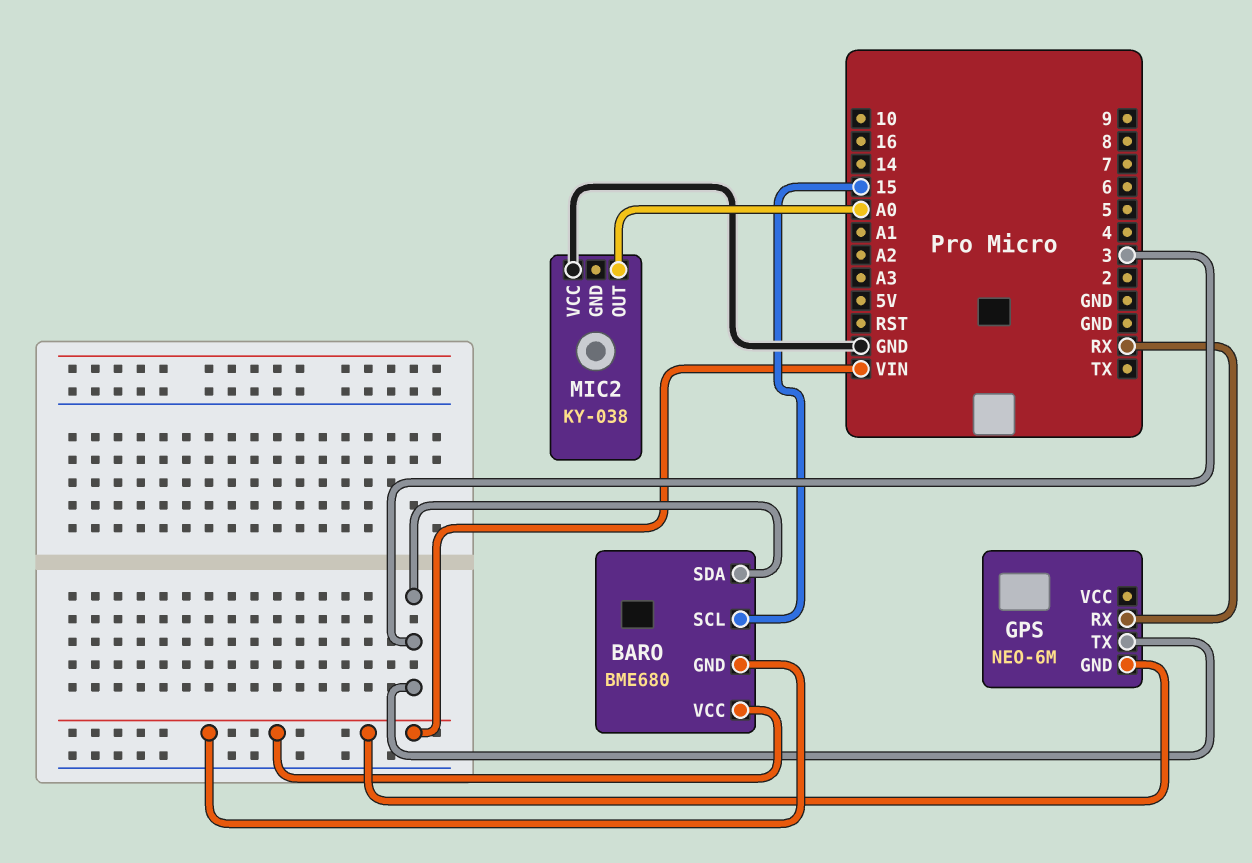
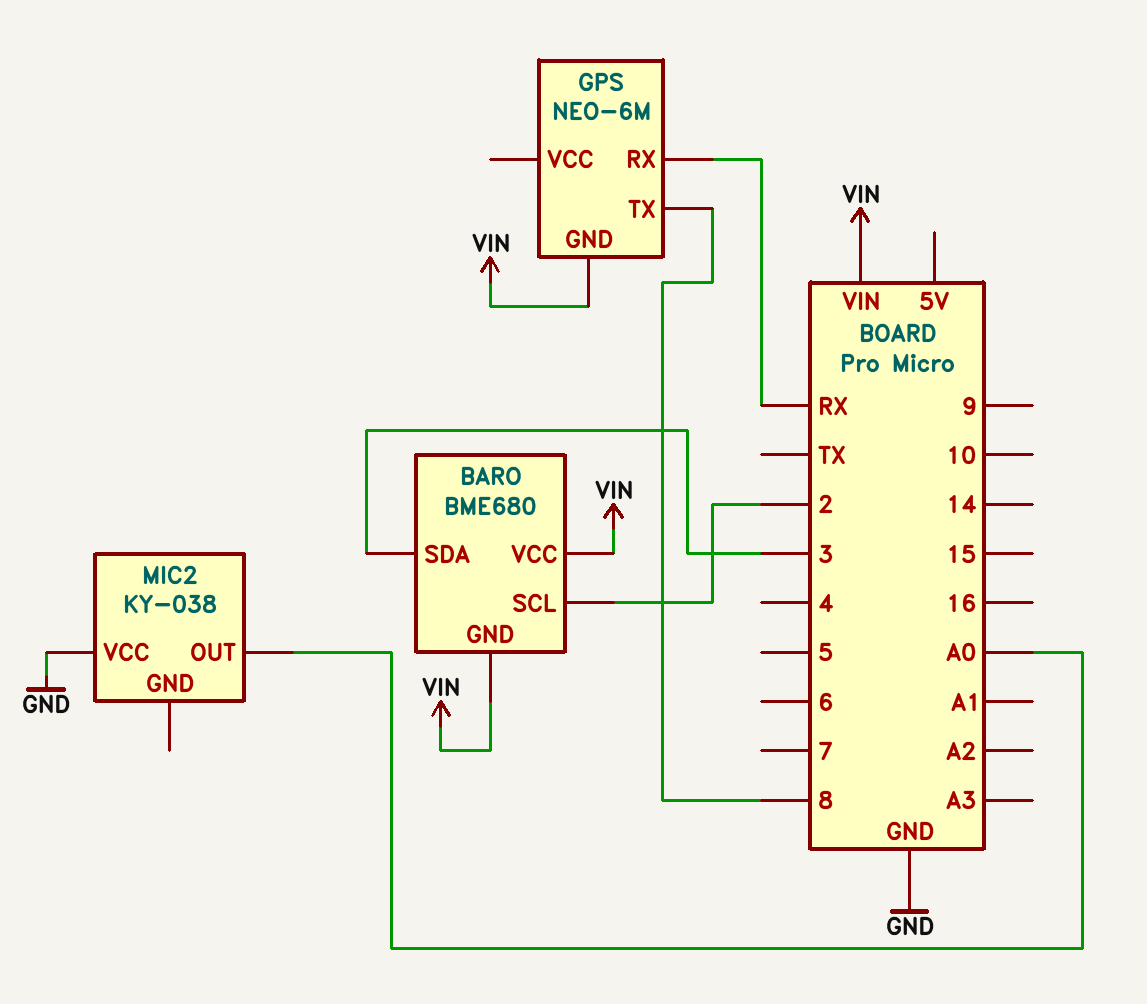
BARO pin SCL: 15 -> 2
GPS pin TX: 3 -> 8

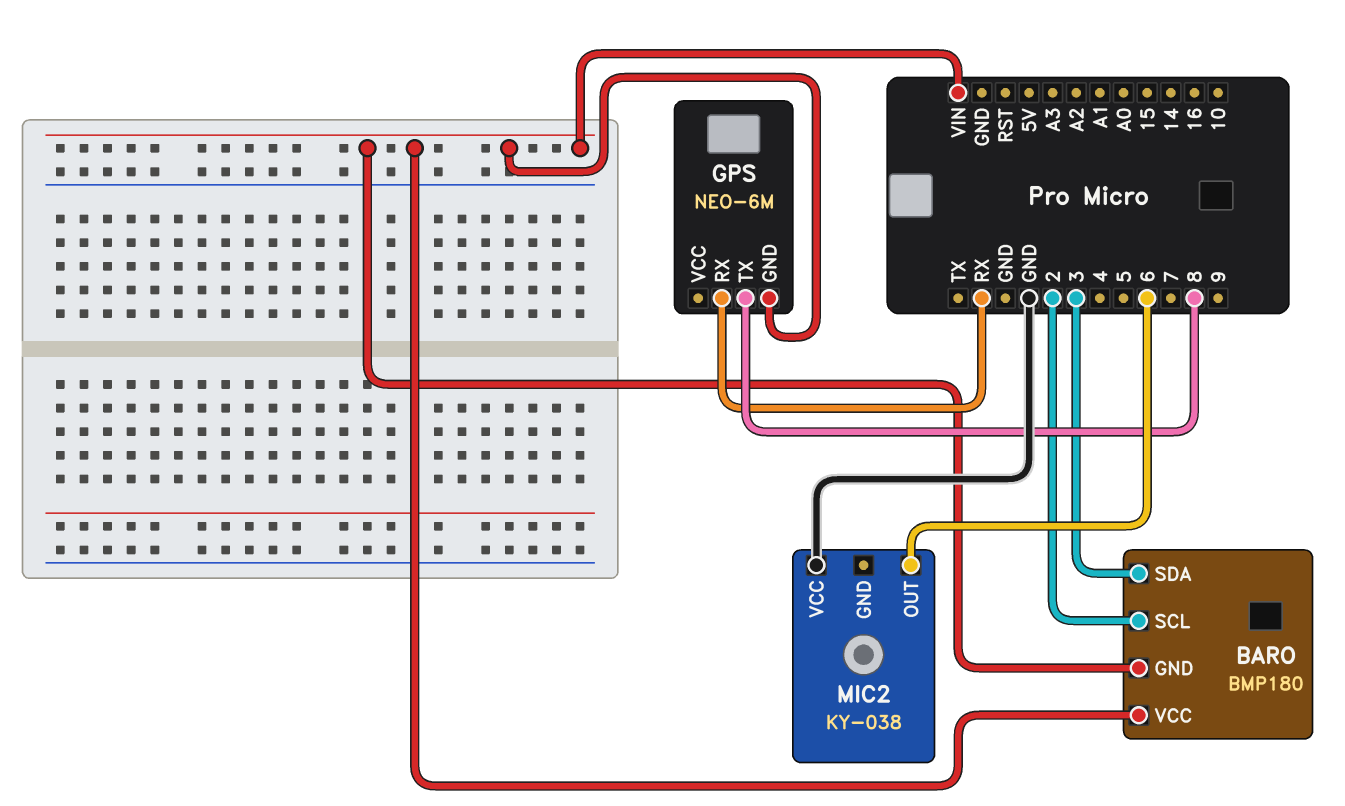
BARO: BME680 -> BMP180
MIC2 pin OUT: A0 -> 6

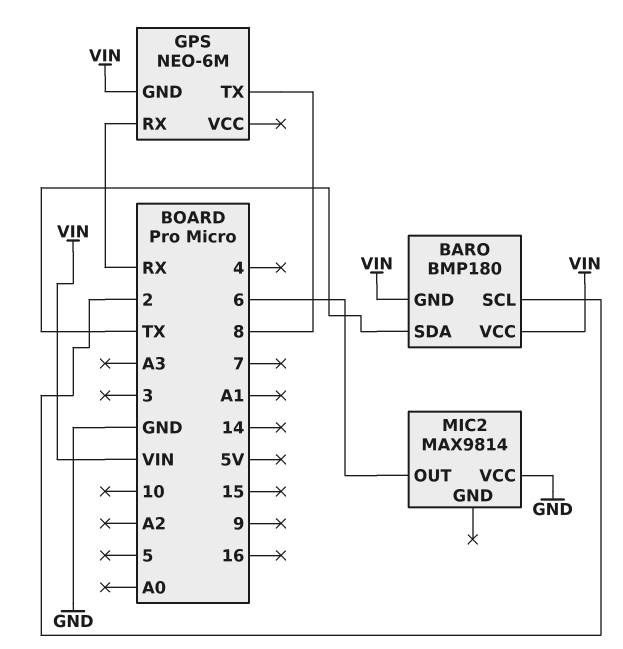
BARO pin SDA: 3 -> TX
MIC2: KY-038 -> MAX9814

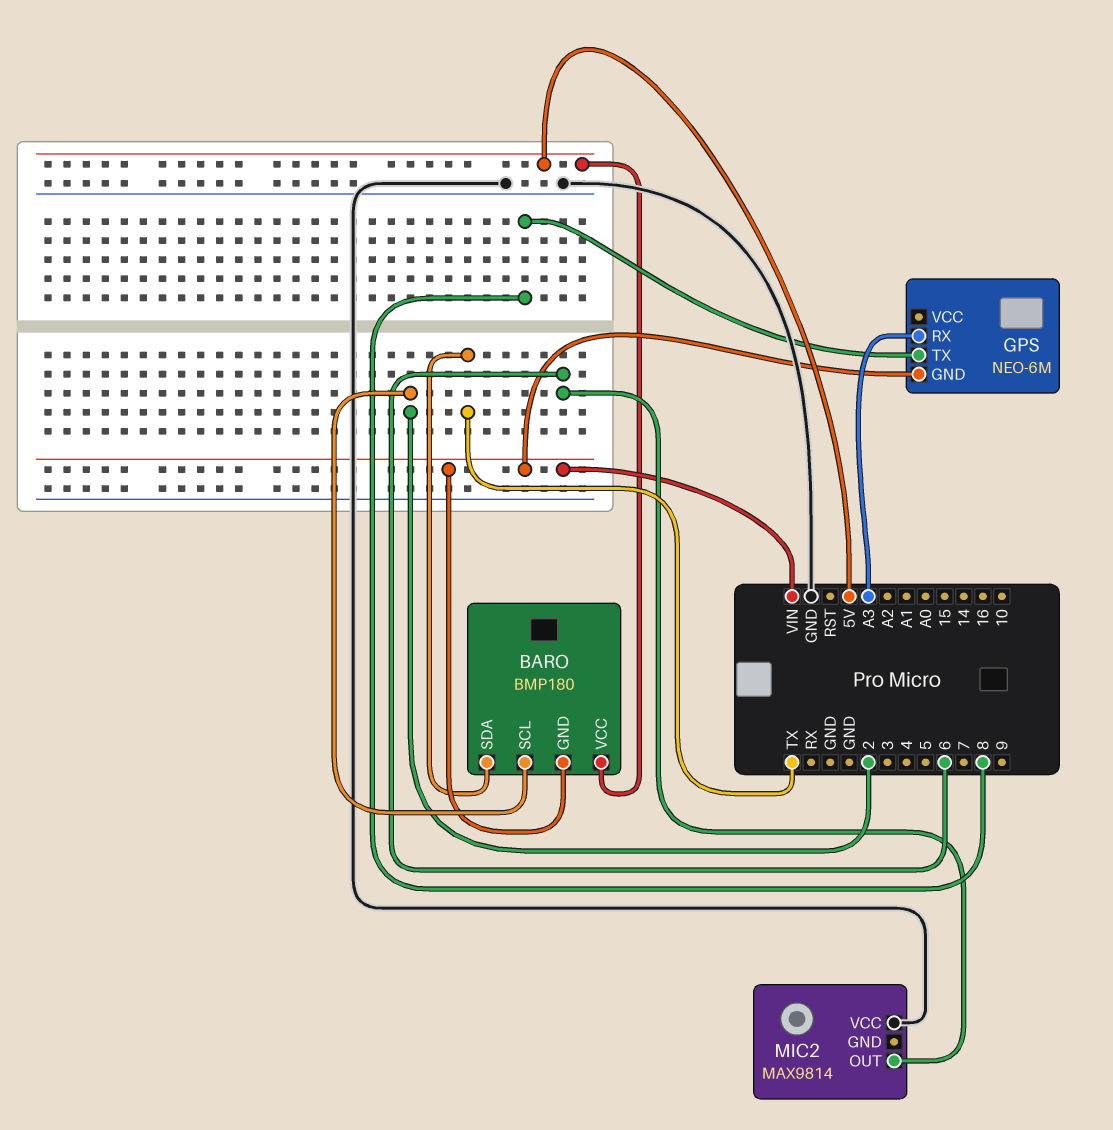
BARO pin VCC: VIN -> 5V
GPS pin RX: RX -> A3

